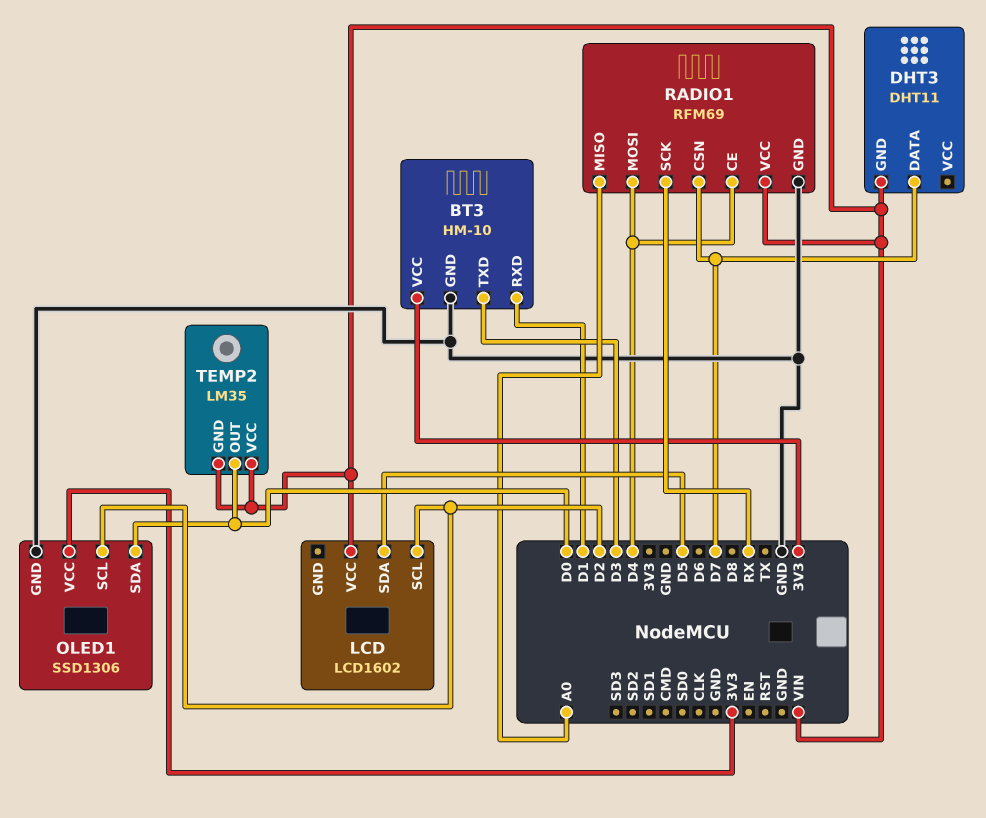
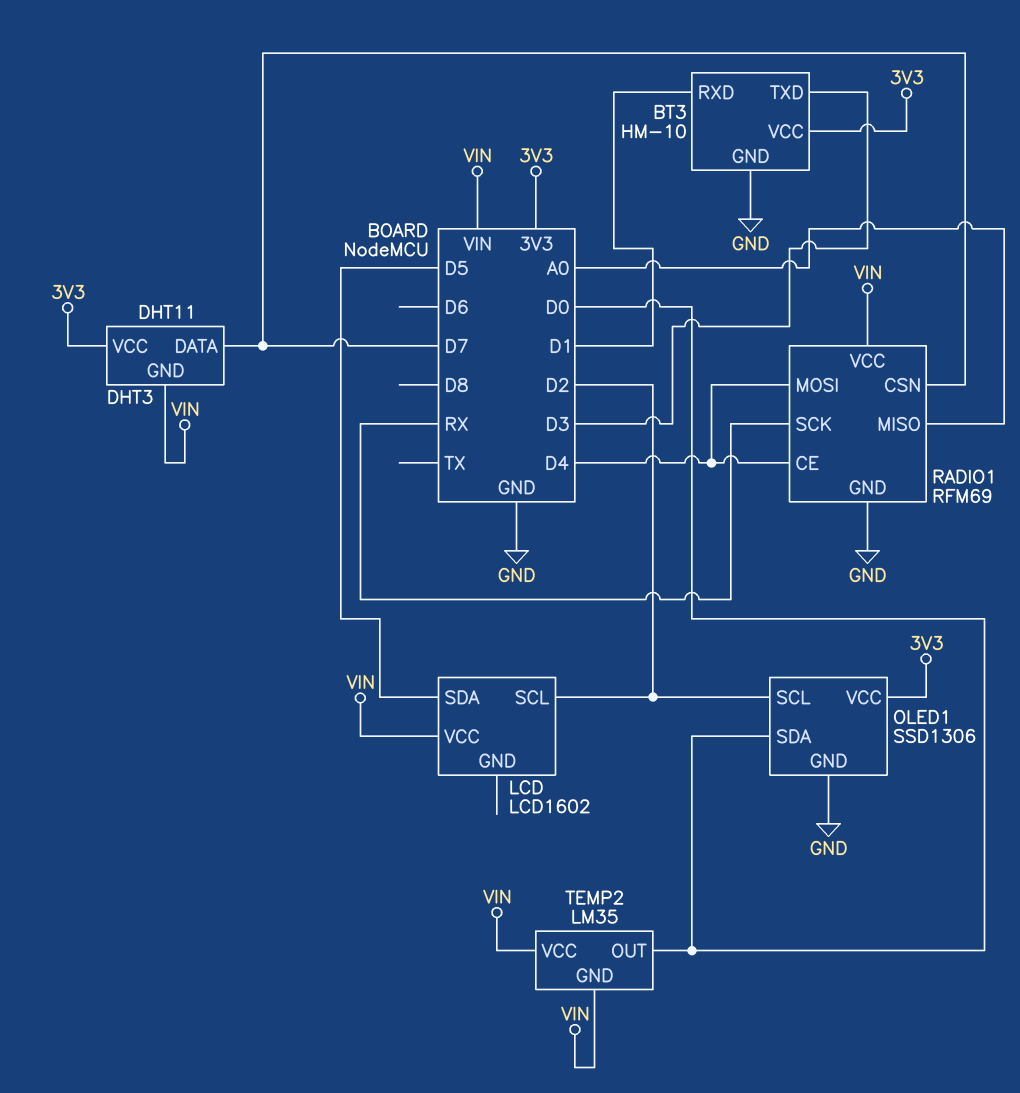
DHT3 pin VCC: none -> 3V3

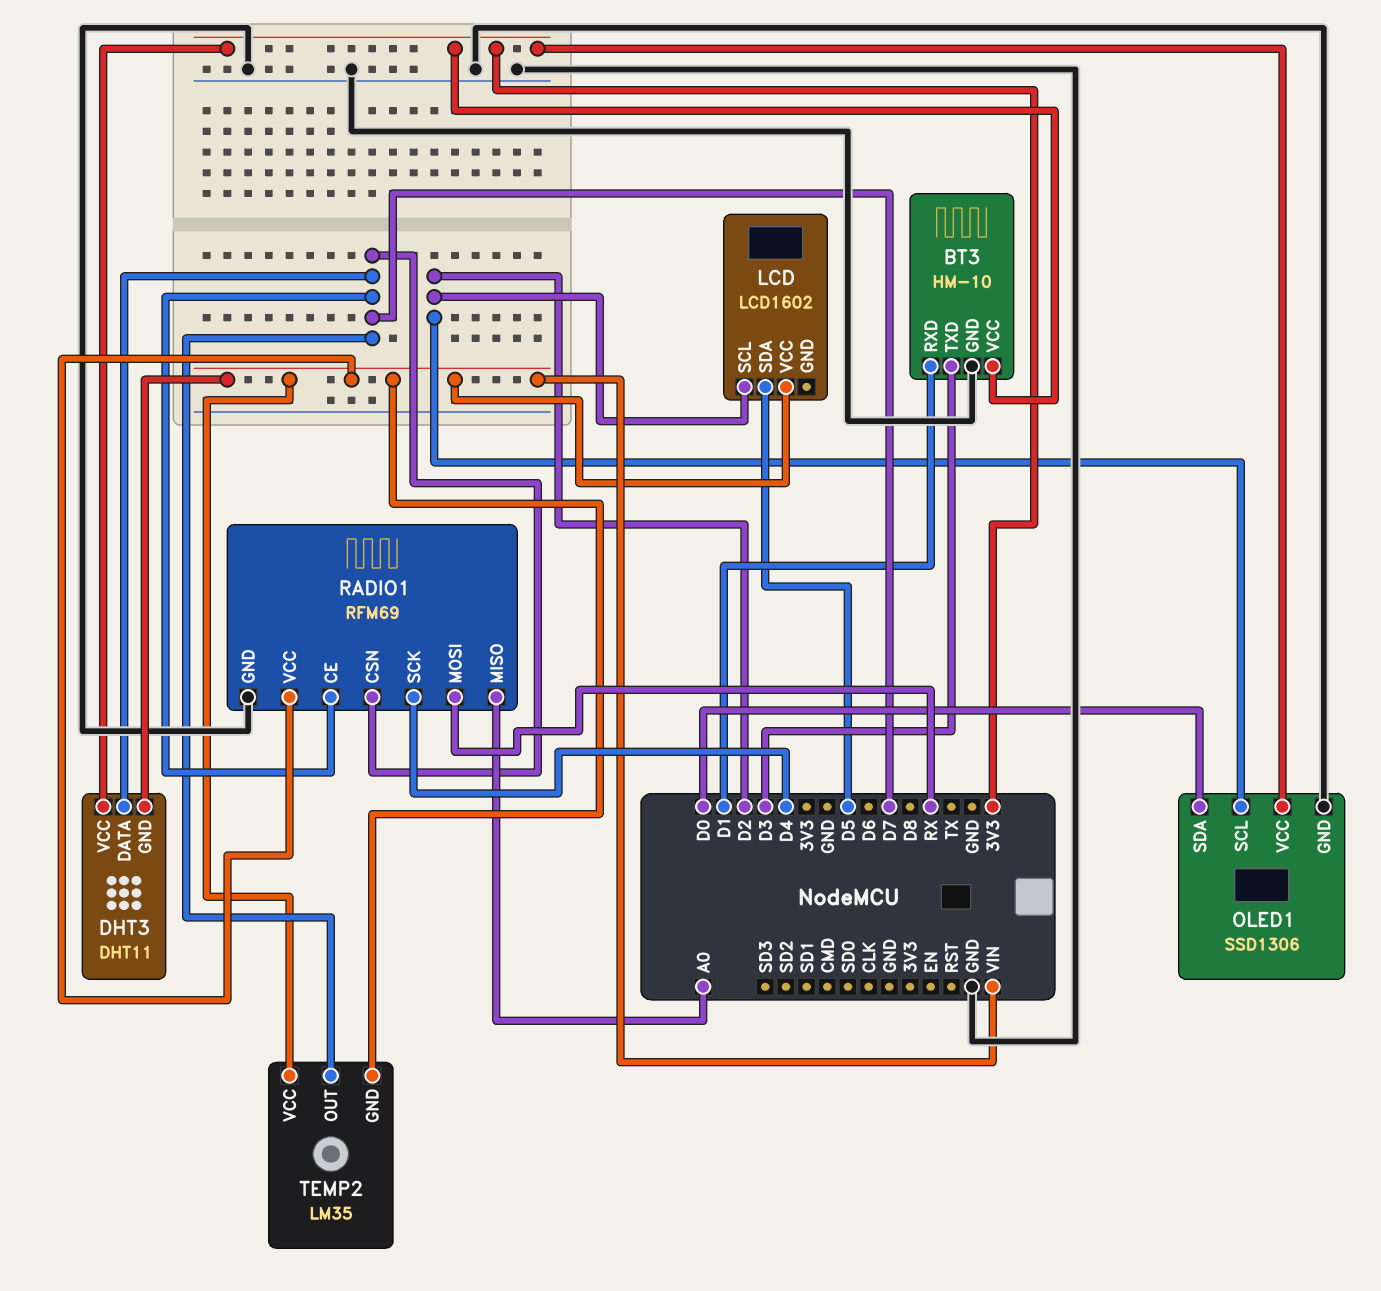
RADIO1 pin CE: D4 -> D7
RADIO1 pin MOSI: D4 -> RX
RADIO1 pin SCK: RX -> D4
TEMP2 pin OUT: D0 -> D7

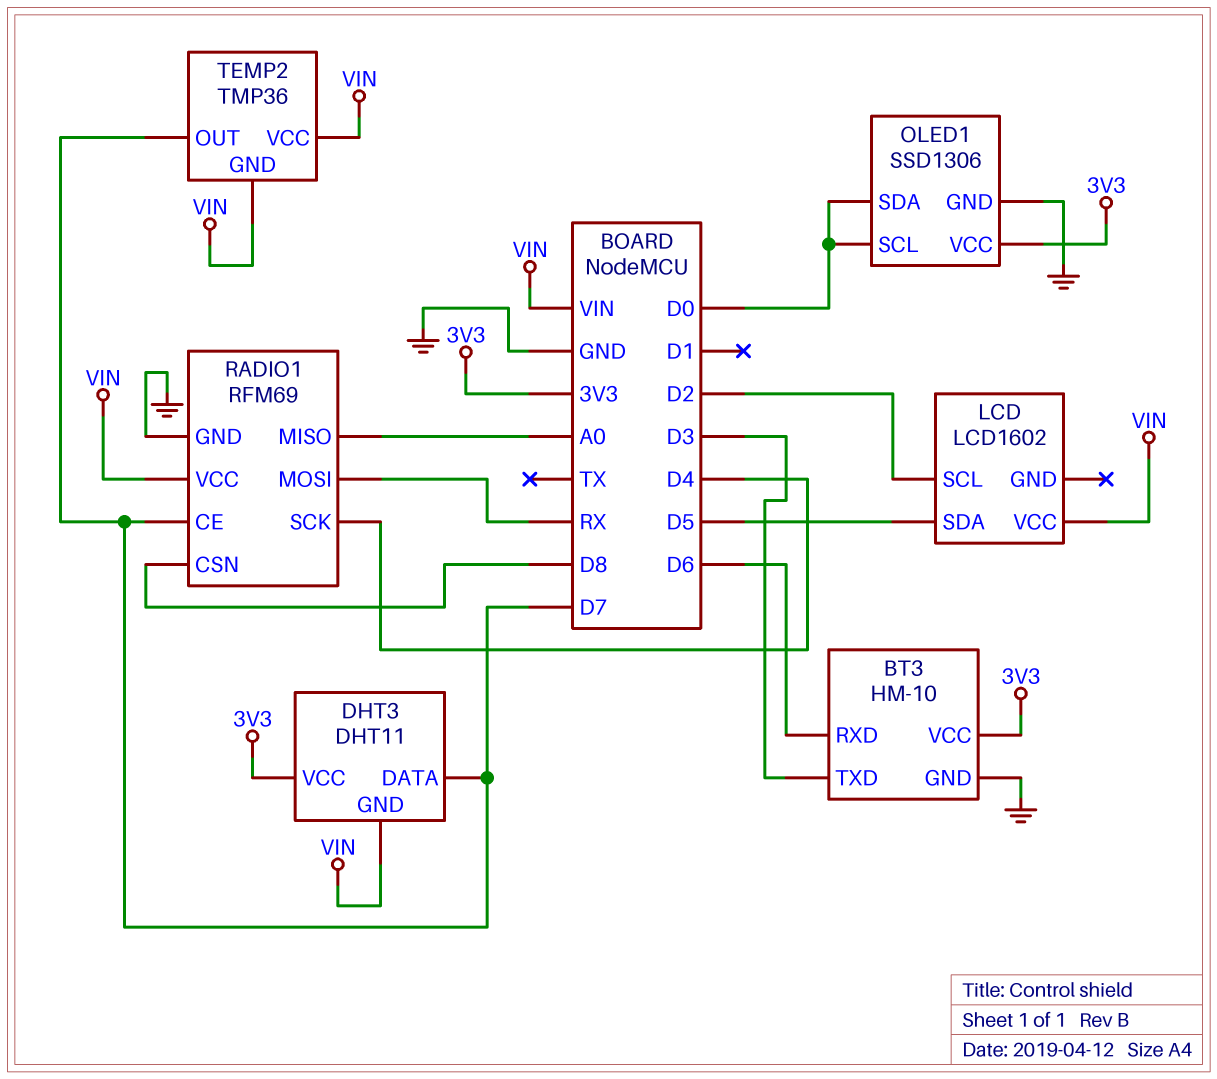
BT3 pin RXD: D1 -> D6
OLED1 pin SCL: D2 -> D0
RADIO1 pin CSN: D7 -> D8
TEMP2: LM35 -> TMP36

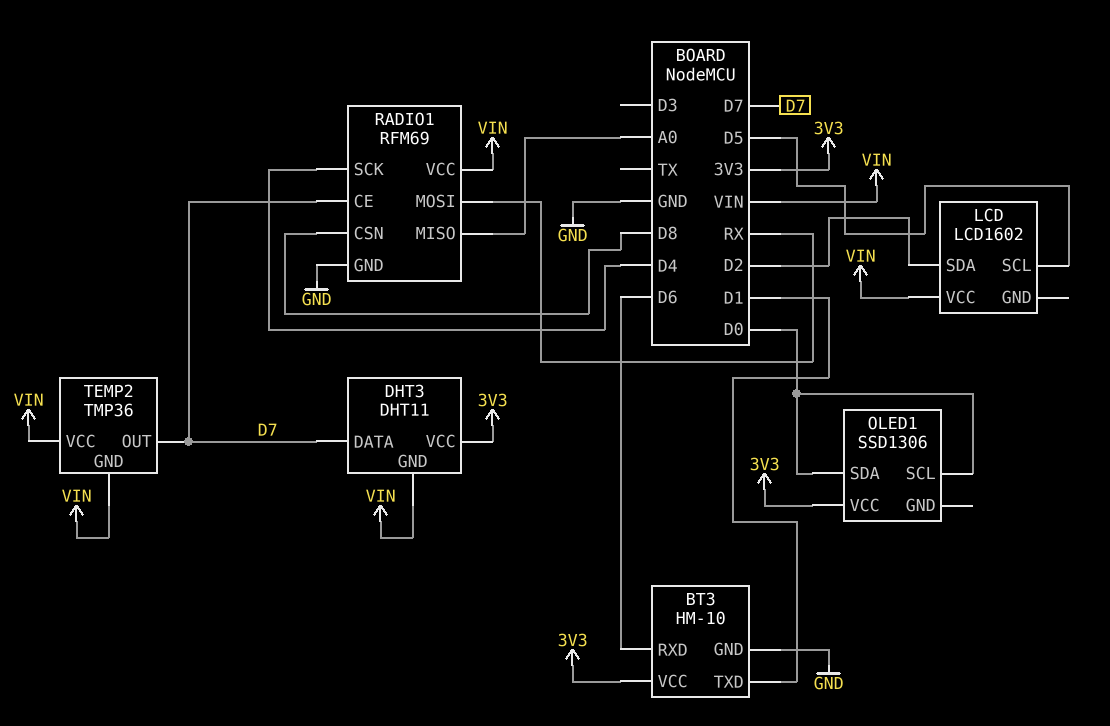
BT3 pin TXD: D3 -> D1
LCD pin SCL: D2 -> D5
LCD pin SDA: D5 -> D2
OLED1 pin GND: GND -> none

